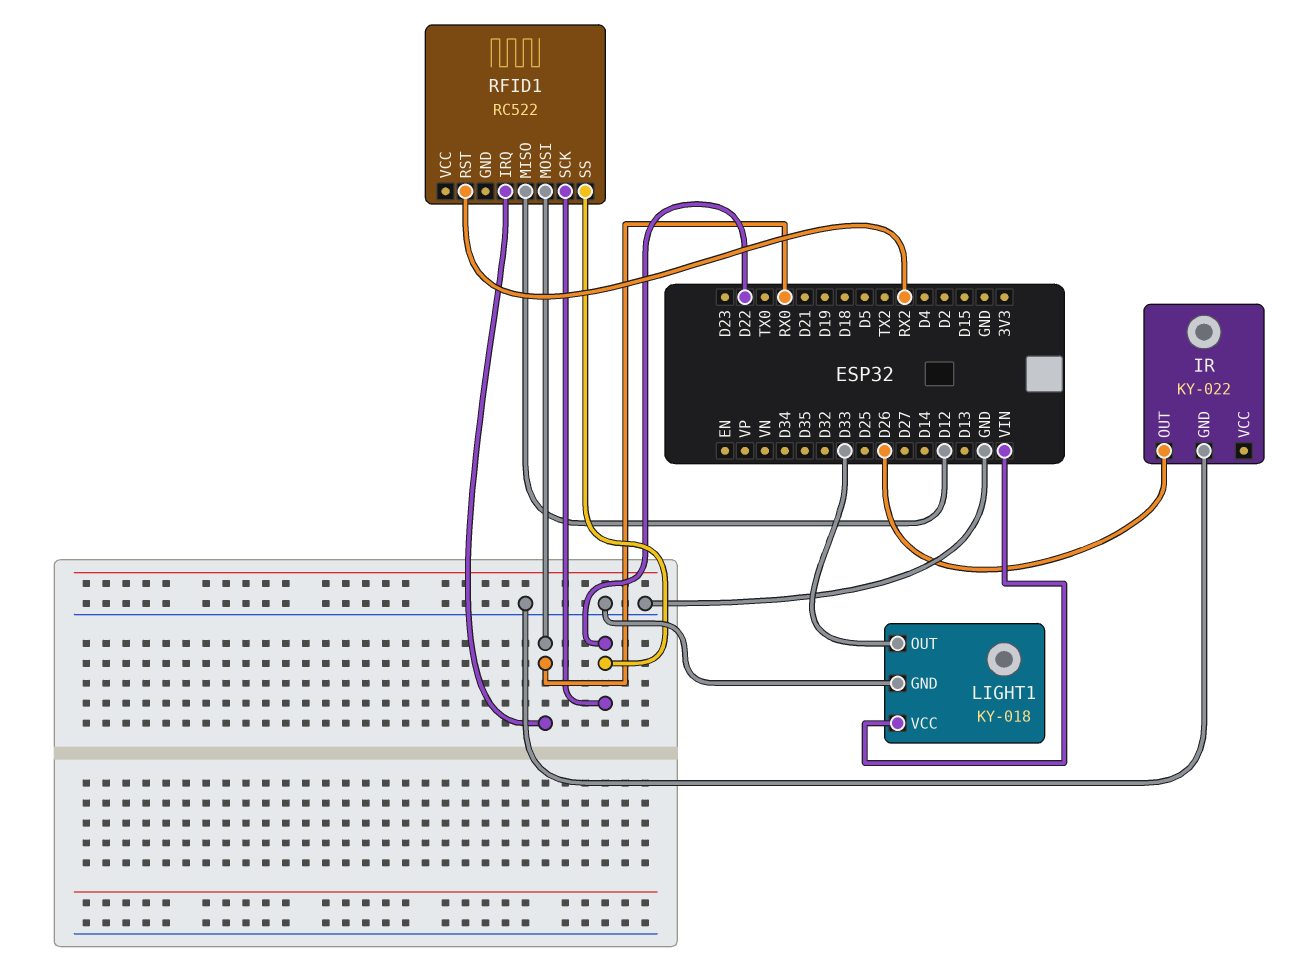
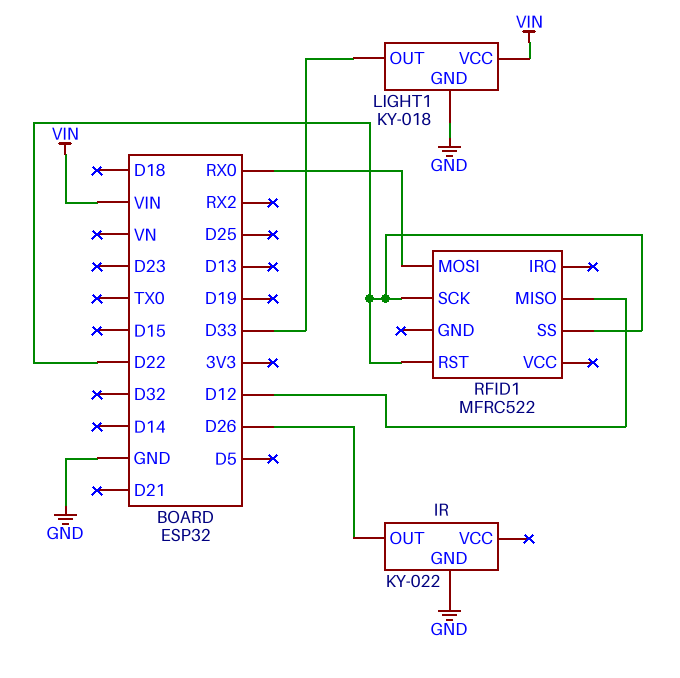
RFID1: RC522 -> MFRC522
RFID1 pin IRQ: RX0 -> none
RFID1 pin RST: RX2 -> D22

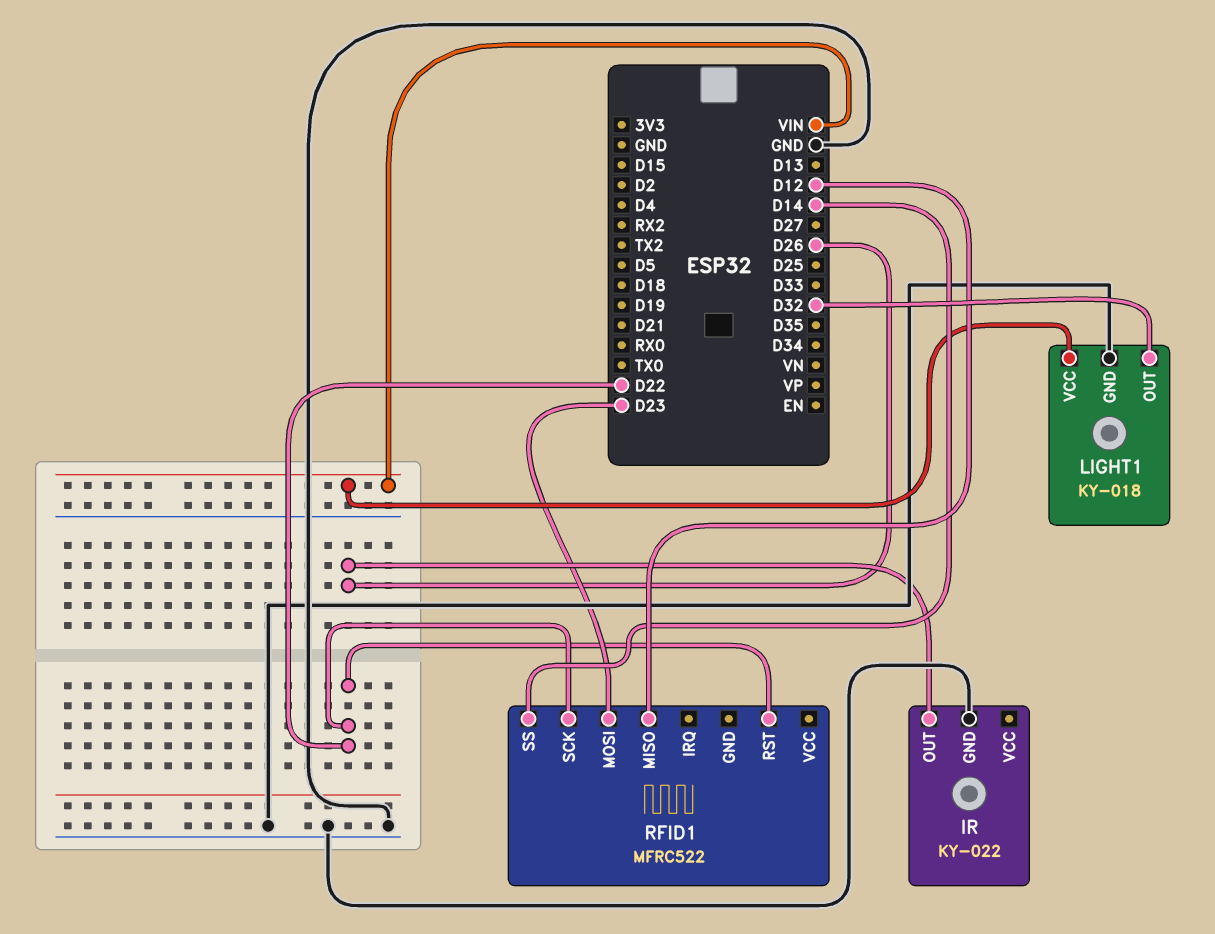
LIGHT1 pin OUT: D33 -> D32
RFID1 pin MOSI: RX0 -> D23
RFID1 pin SS: D22 -> D14

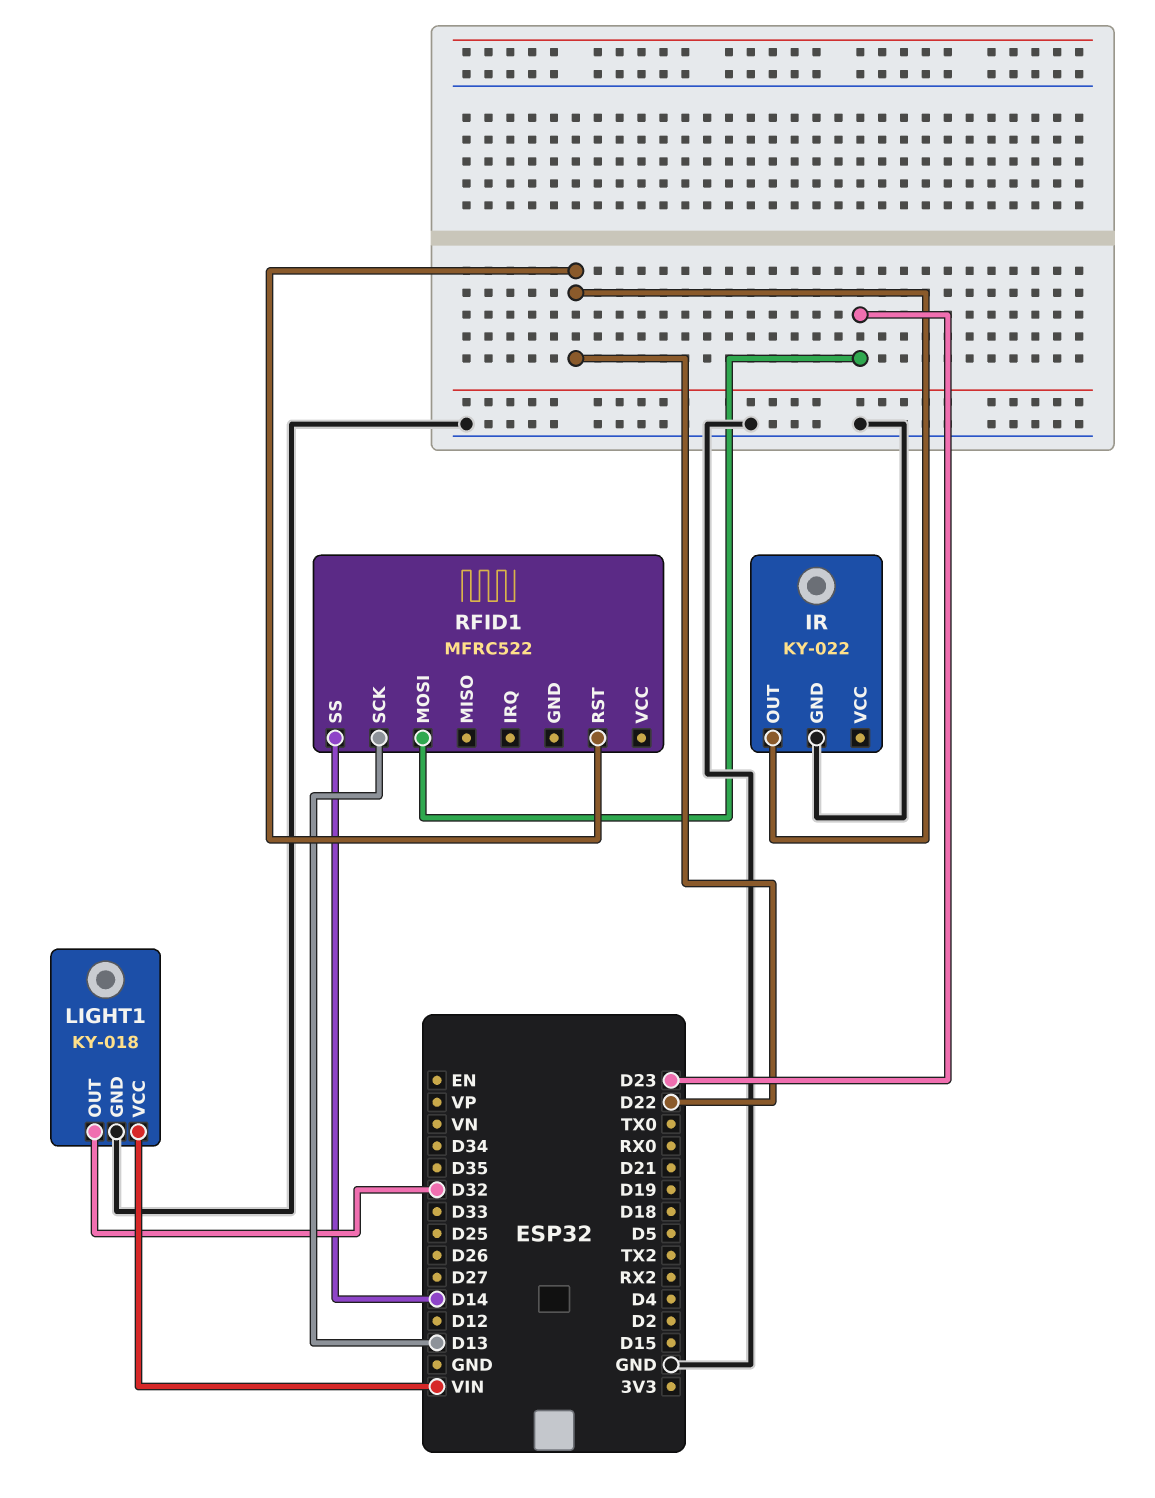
IR pin OUT: D26 -> D22
RFID1 pin MISO: D12 -> none
RFID1 pin SCK: D22 -> D13

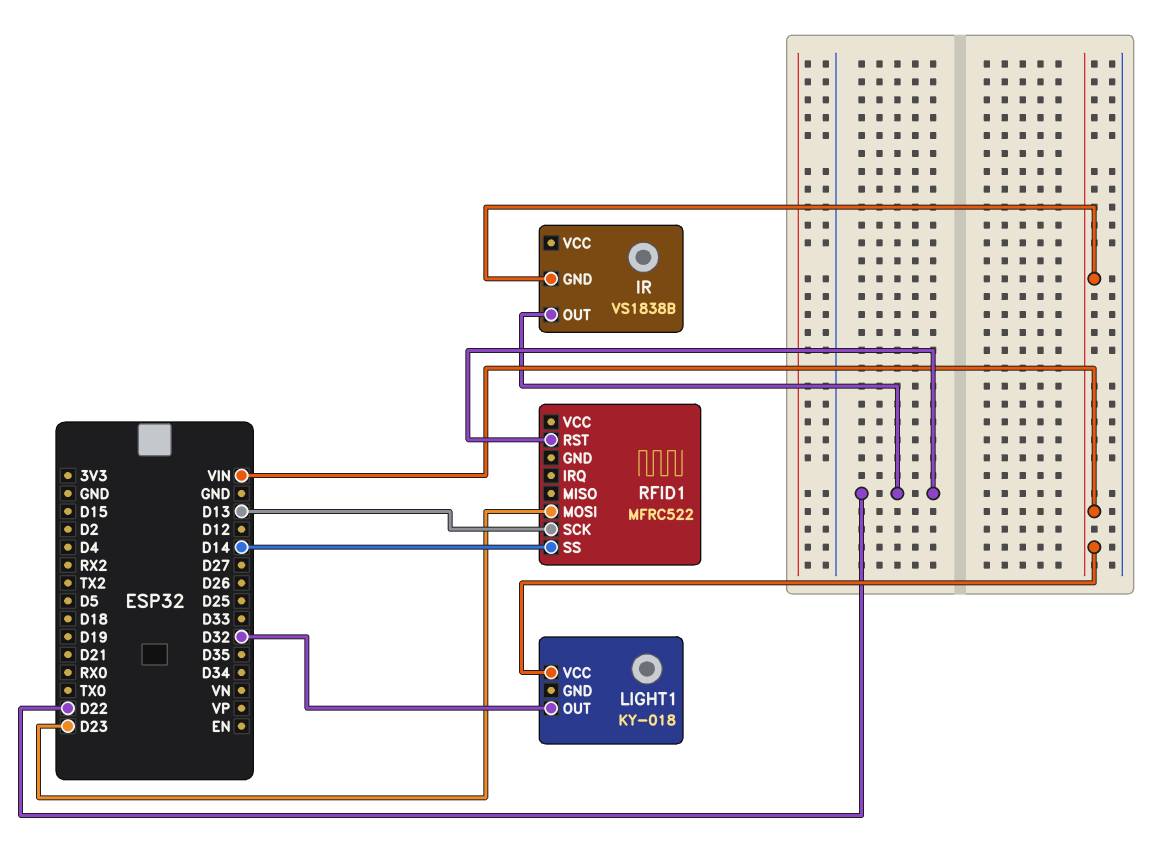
IR: KY-022 -> VS1838B
IR pin GND: GND -> VIN
LIGHT1 pin GND: GND -> none

